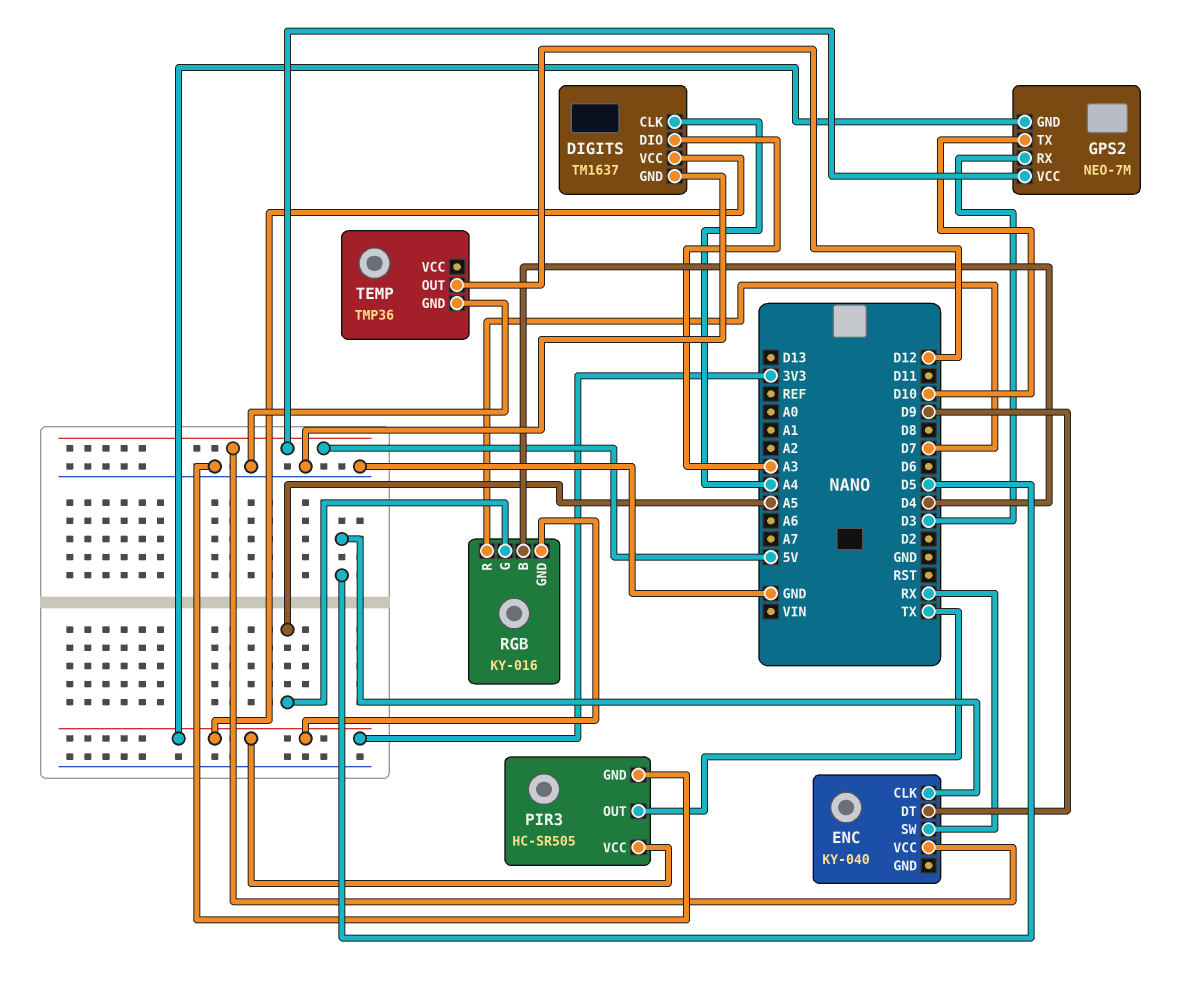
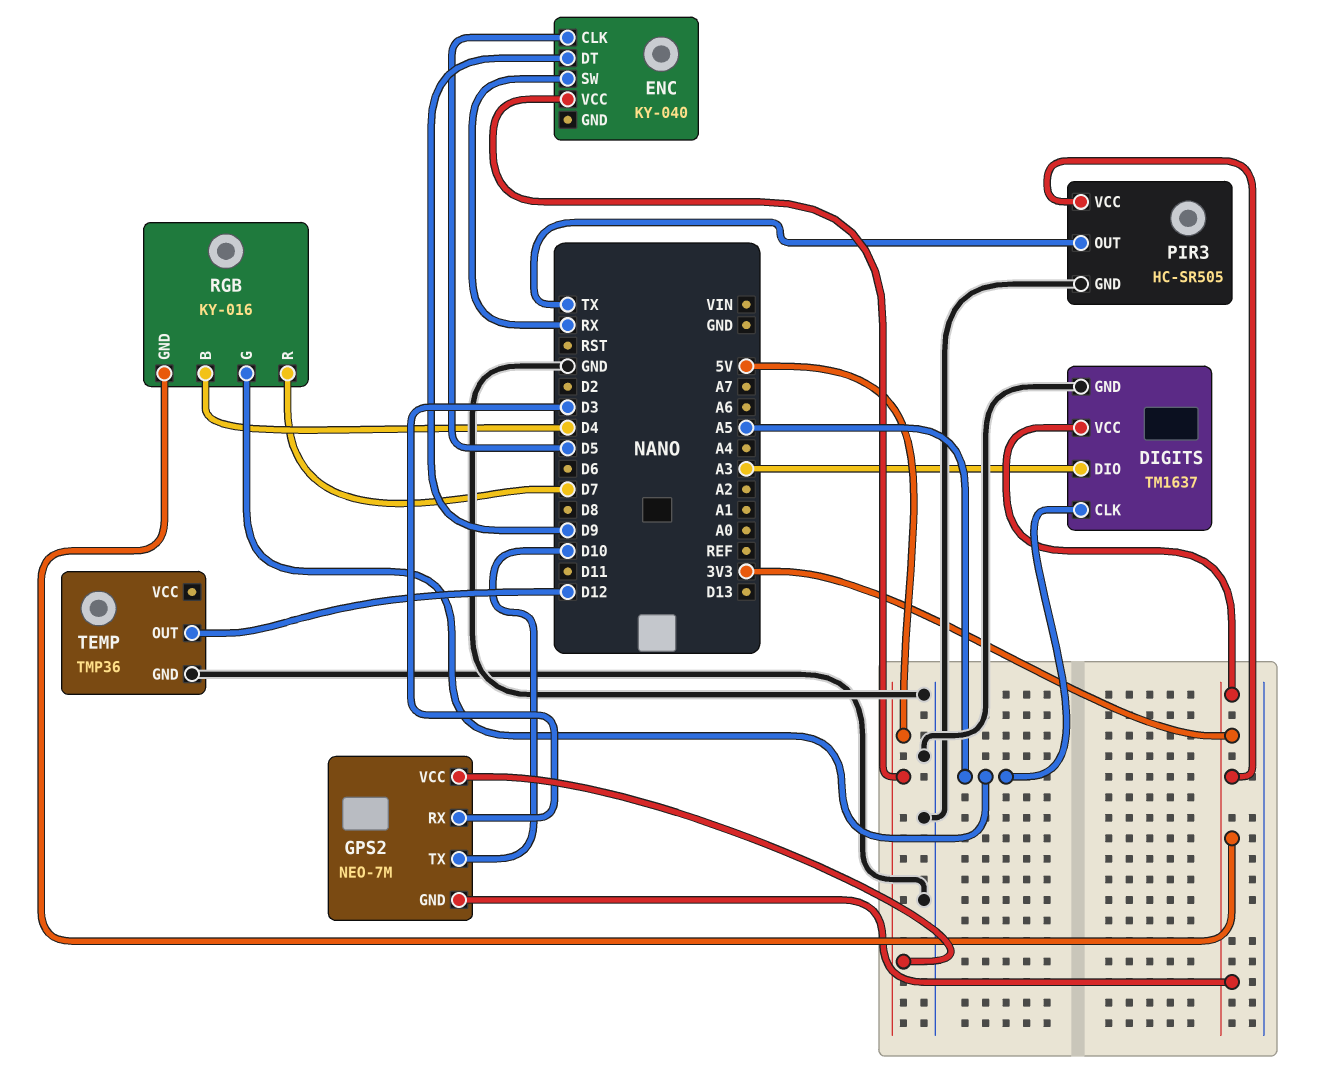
DIGITS pin CLK: A4 -> A5

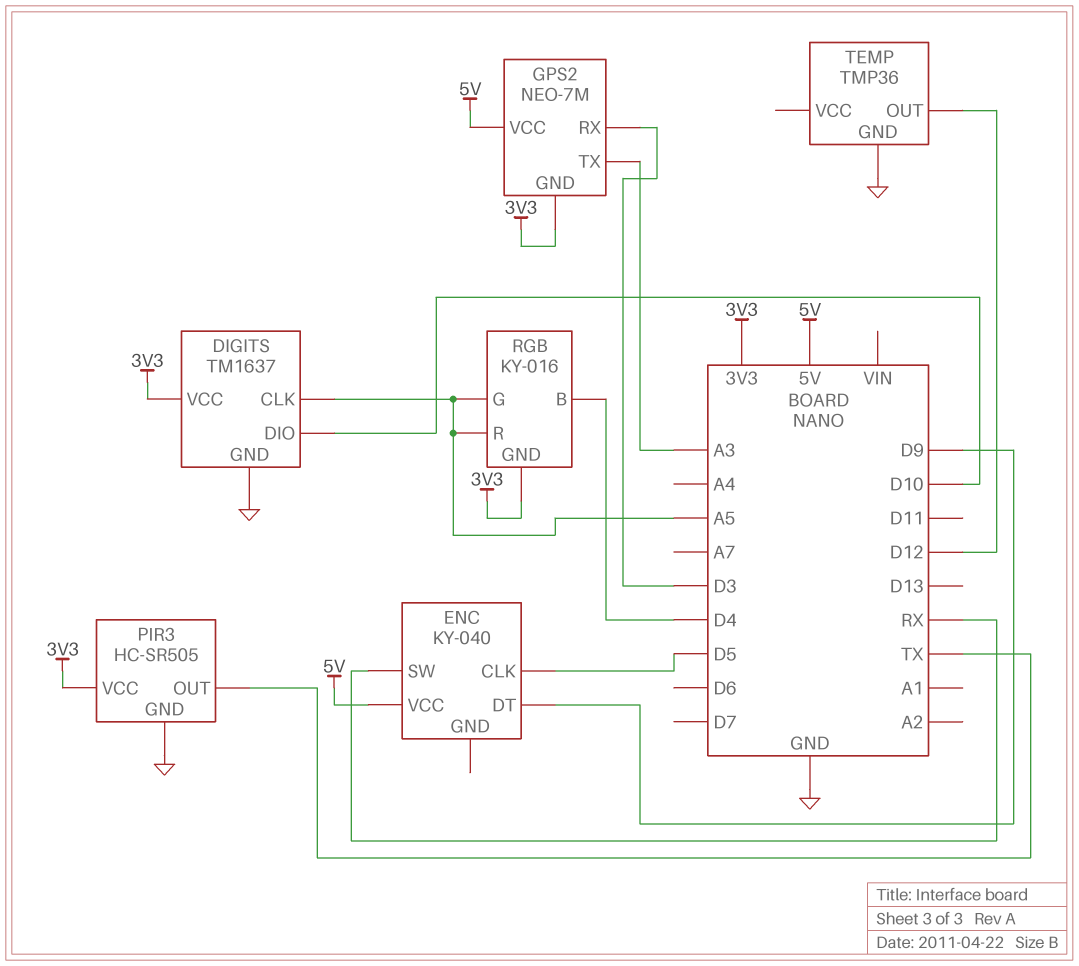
DIGITS pin DIO: A3 -> D10
GPS2 pin TX: D10 -> A3
RGB pin R: D7 -> A5

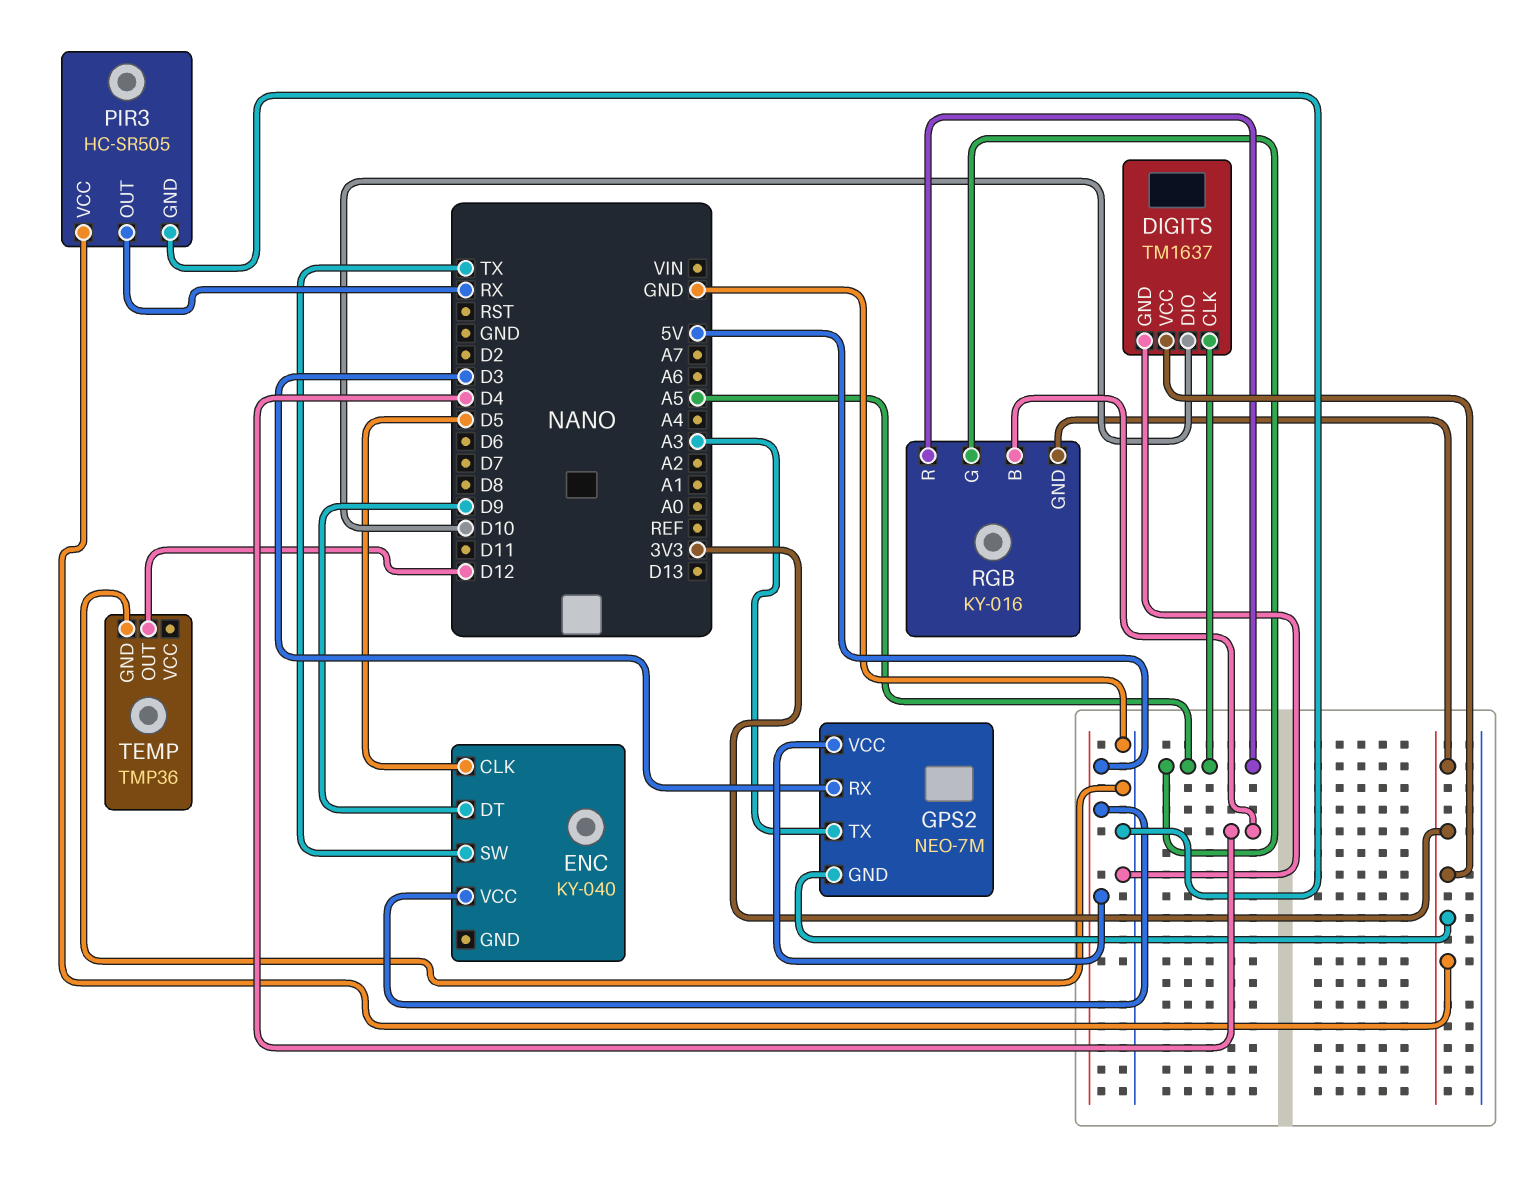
ENC pin SW: RX -> TX
PIR3 pin OUT: TX -> RX

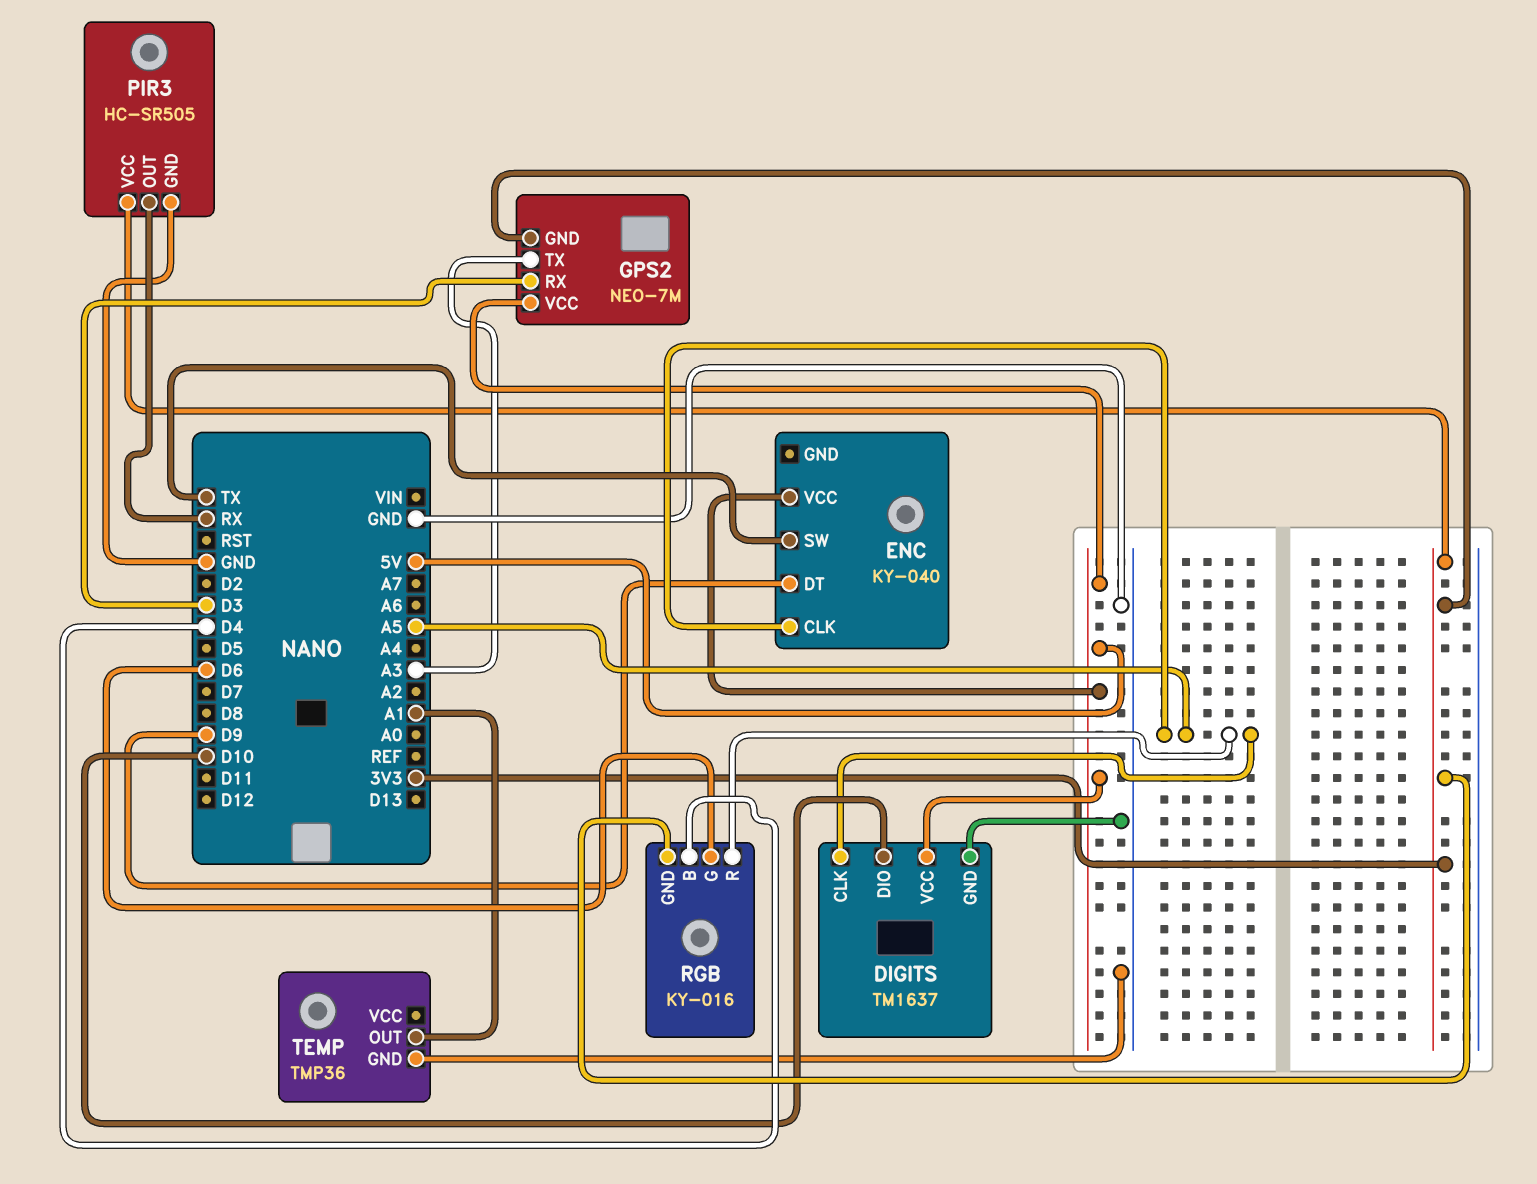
DIGITS pin VCC: 3V3 -> 5V
ENC pin CLK: D5 -> A5
RGB pin G: A5 -> D6
TEMP pin OUT: D12 -> A1

